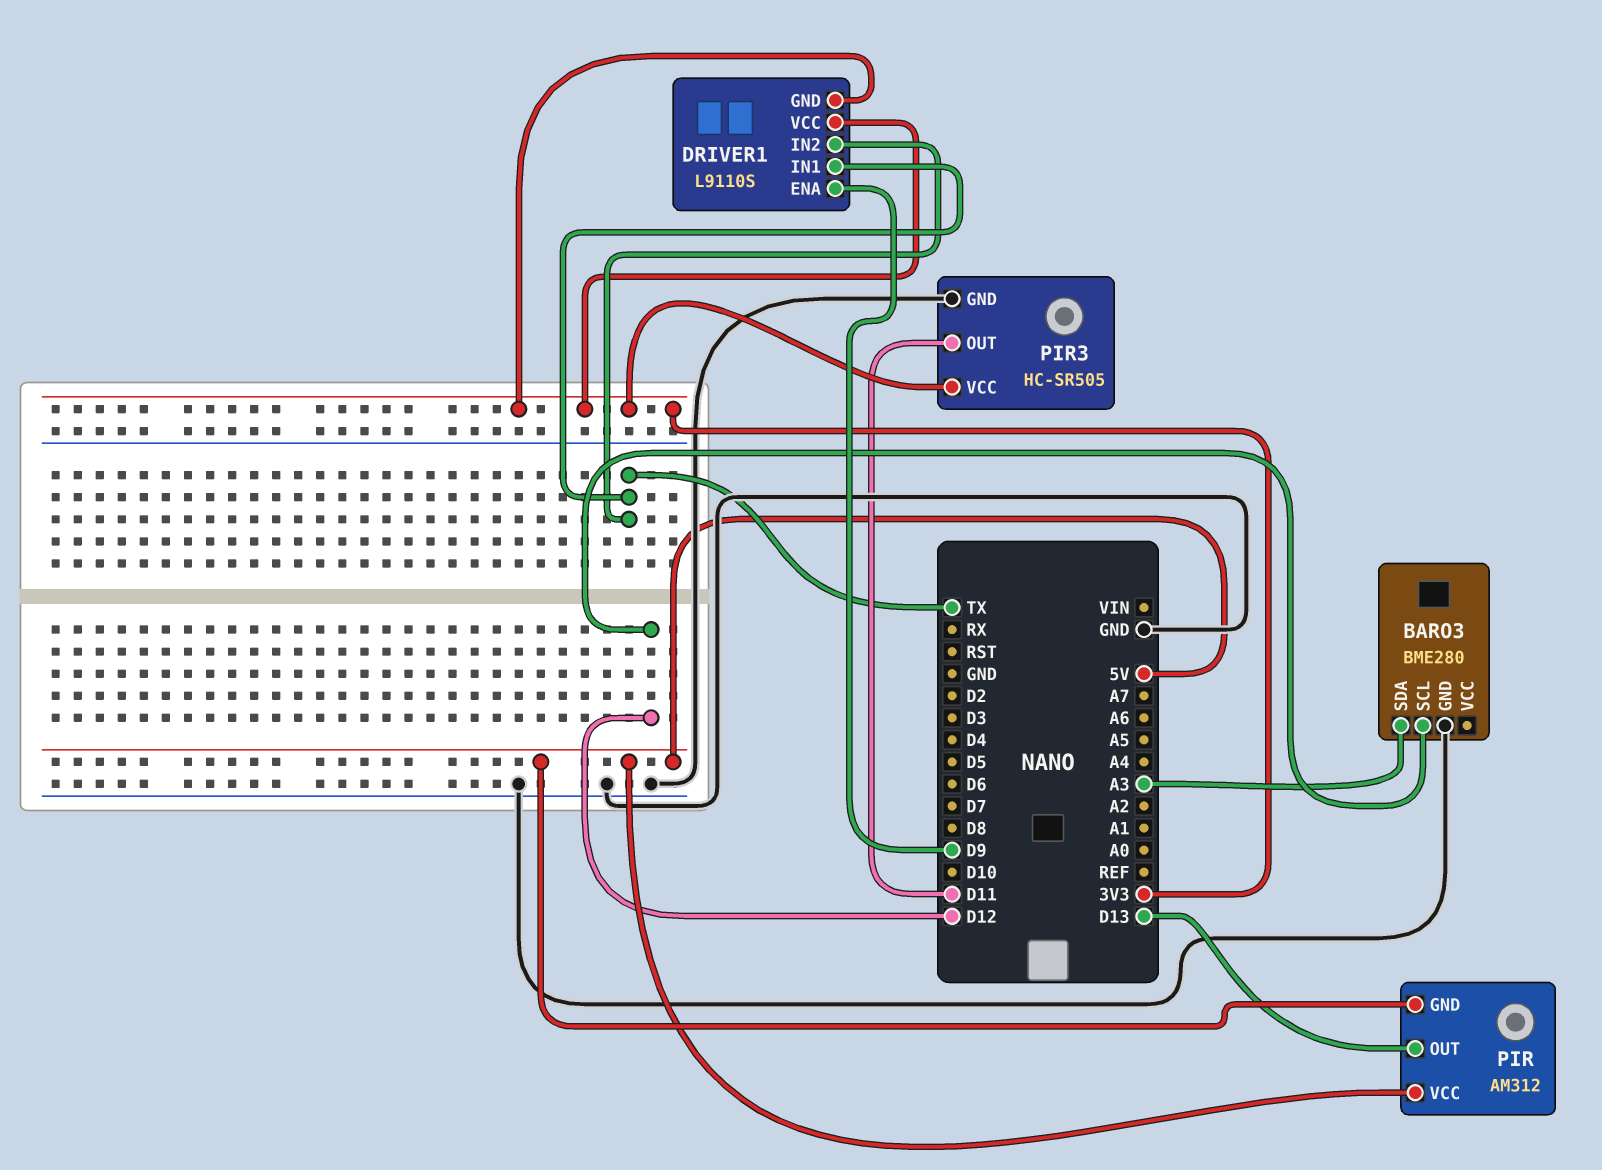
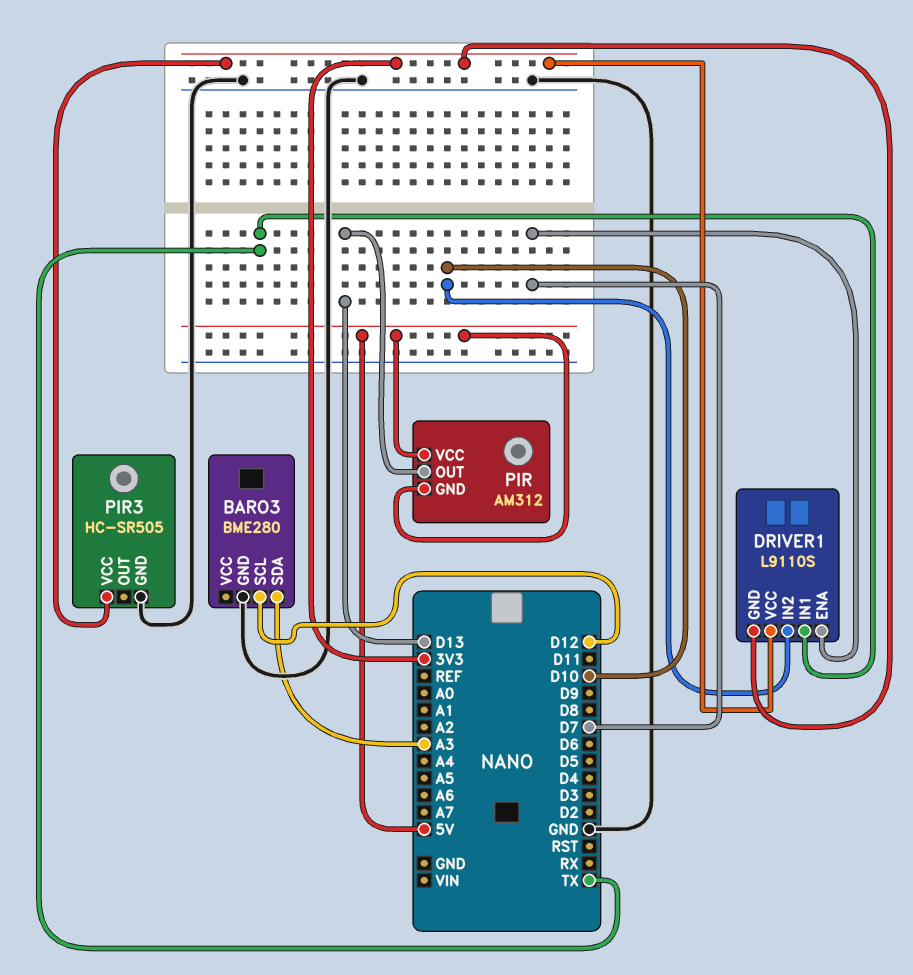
DRIVER1 pin ENA: D9 -> D7
DRIVER1 pin IN2: TX -> D10
PIR3 pin OUT: D11 -> none

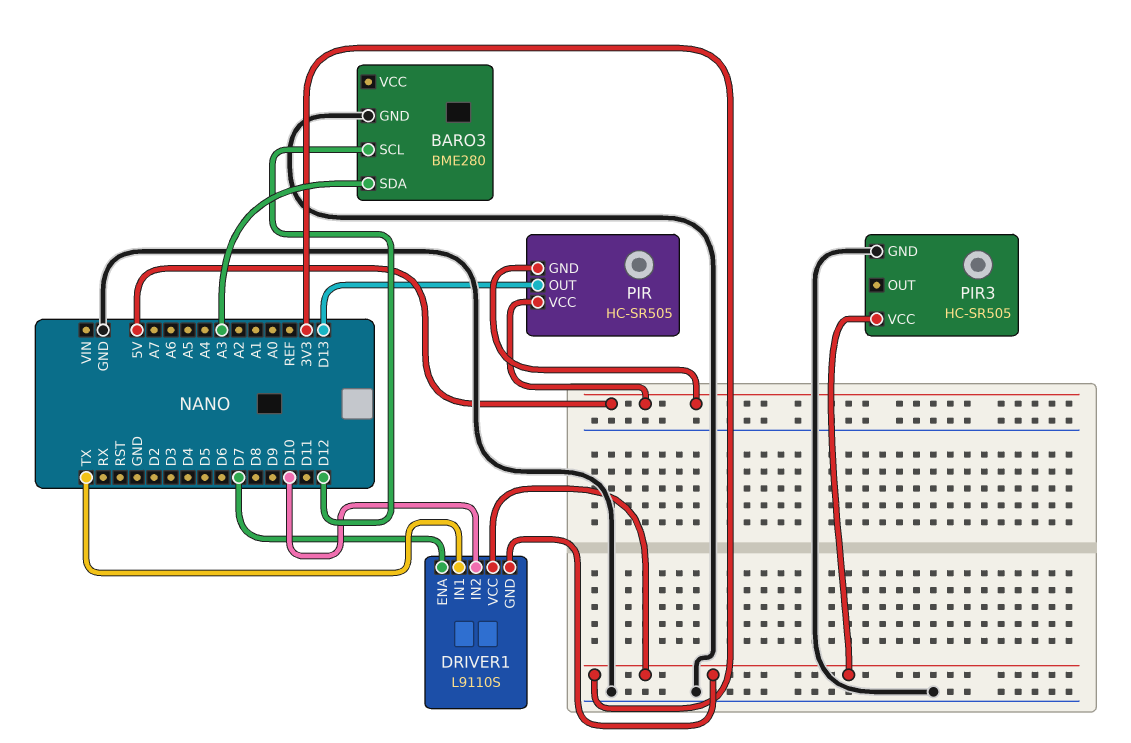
PIR: AM312 -> HC-SR505

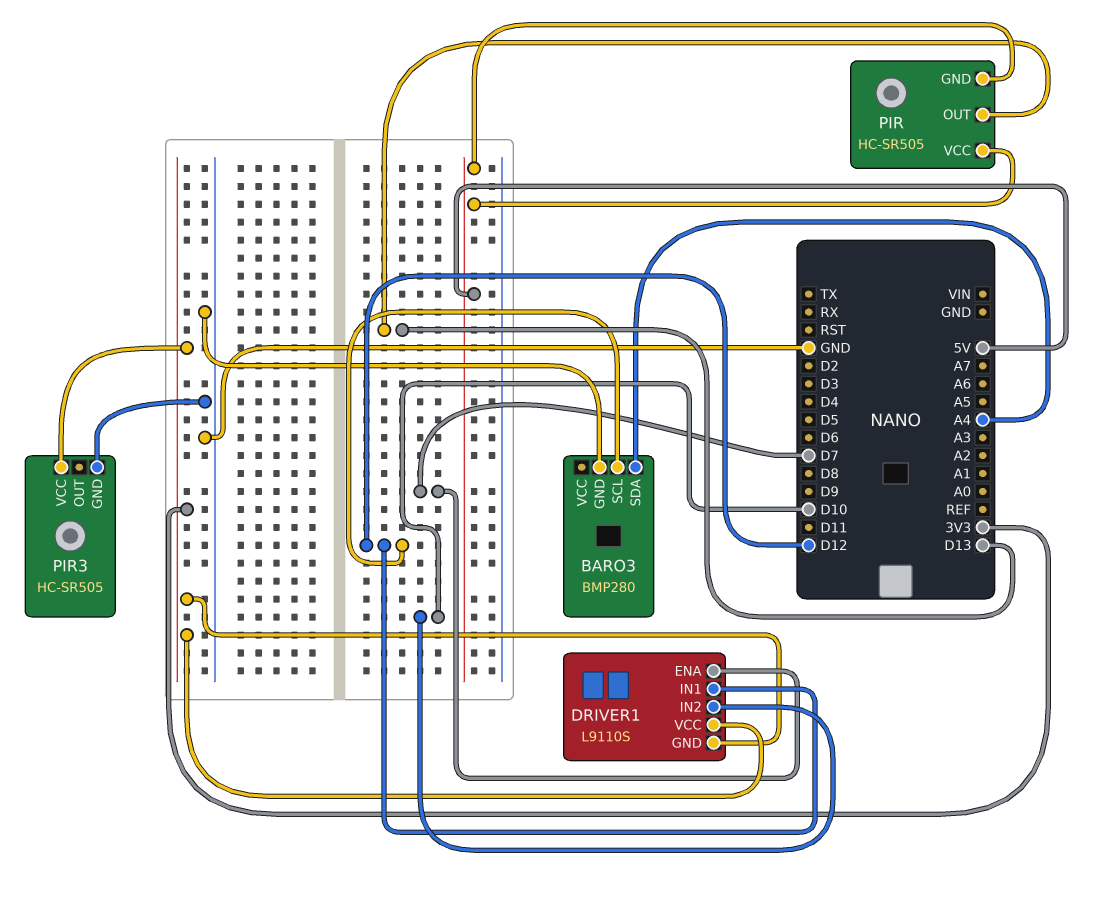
BARO3: BME280 -> BMP280
BARO3 pin SDA: A3 -> A4
DRIVER1 pin IN1: TX -> D12

